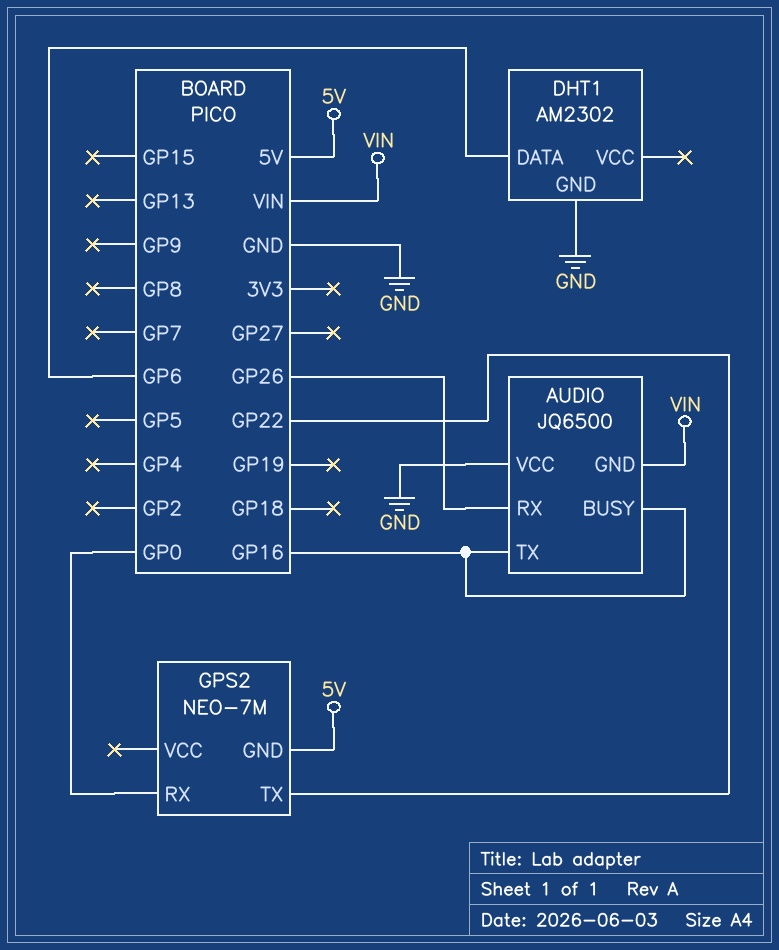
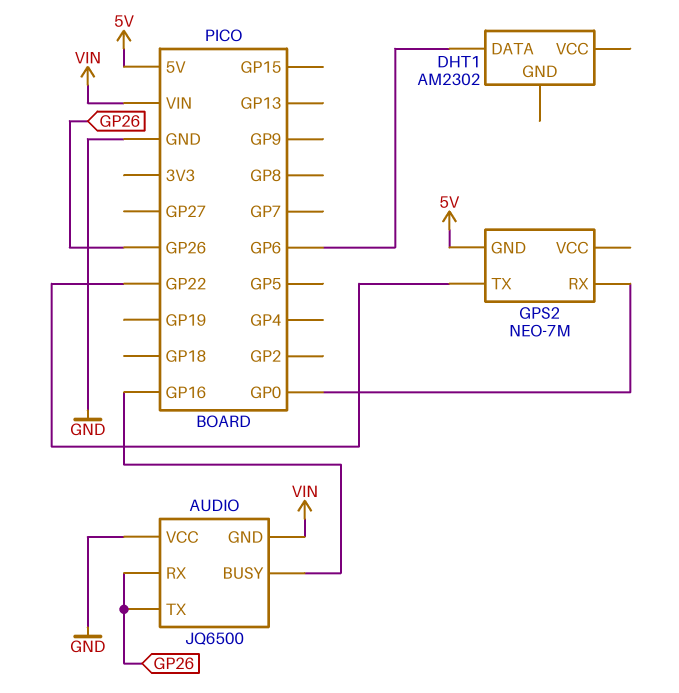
AUDIO pin TX: GP16 -> GP26
DHT1 pin GND: GND -> none

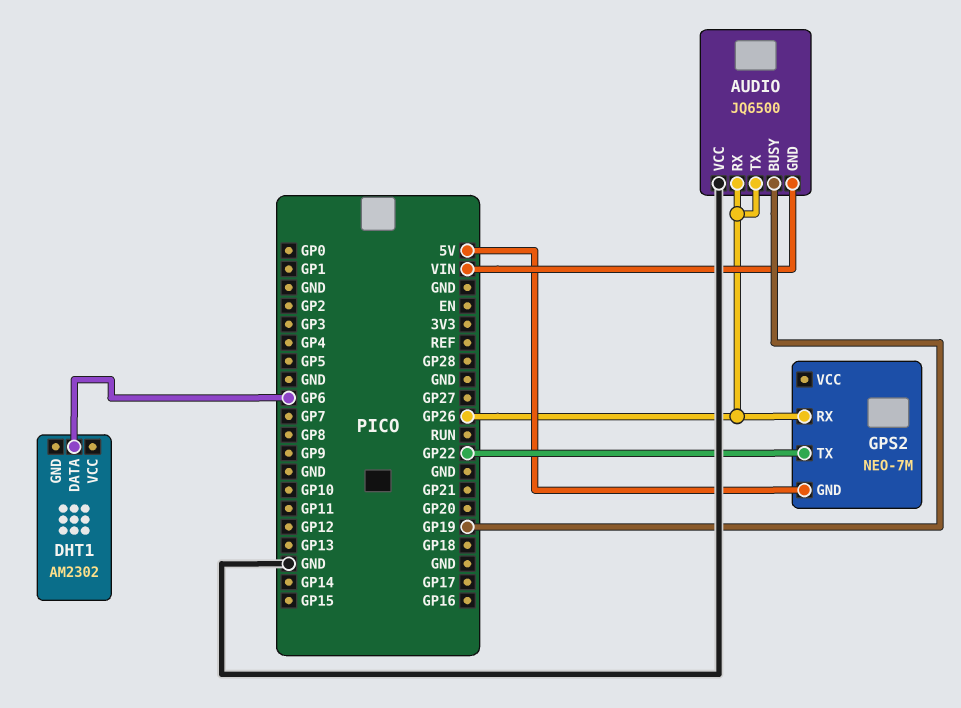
AUDIO pin BUSY: GP16 -> GP19
GPS2 pin RX: GP0 -> GP26

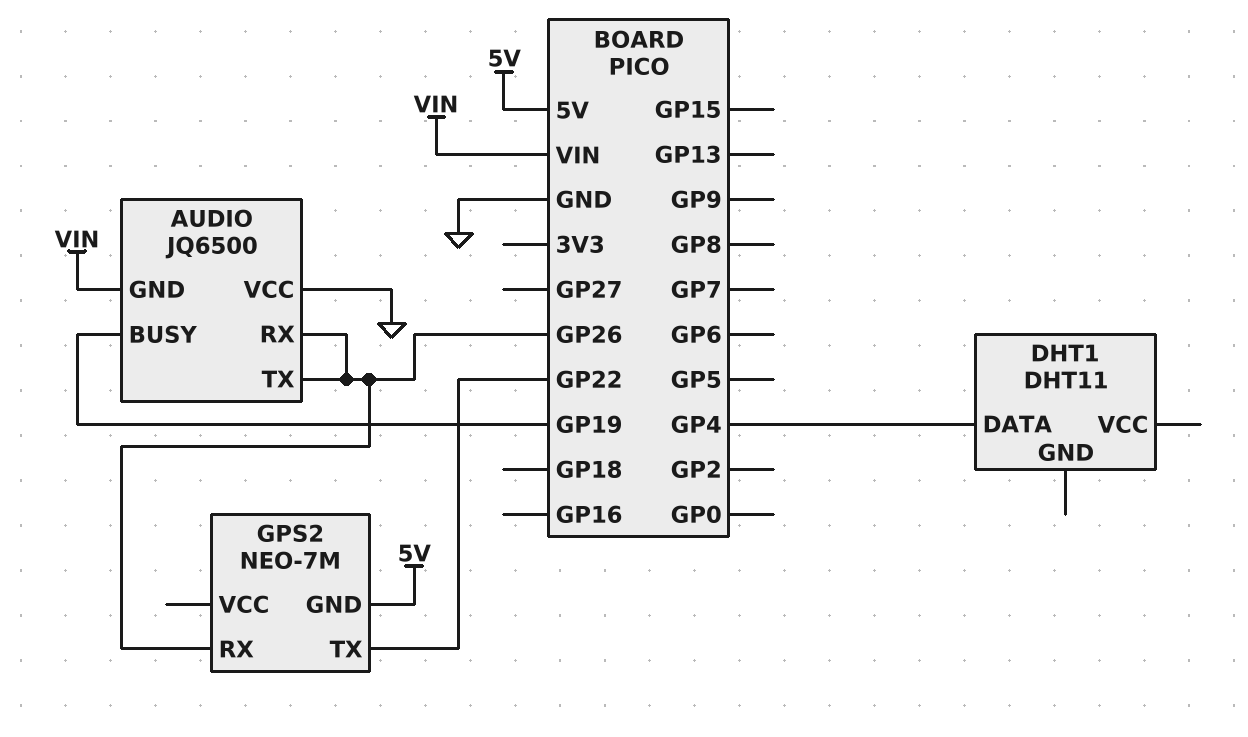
DHT1: AM2302 -> DHT11
DHT1 pin DATA: GP6 -> GP4

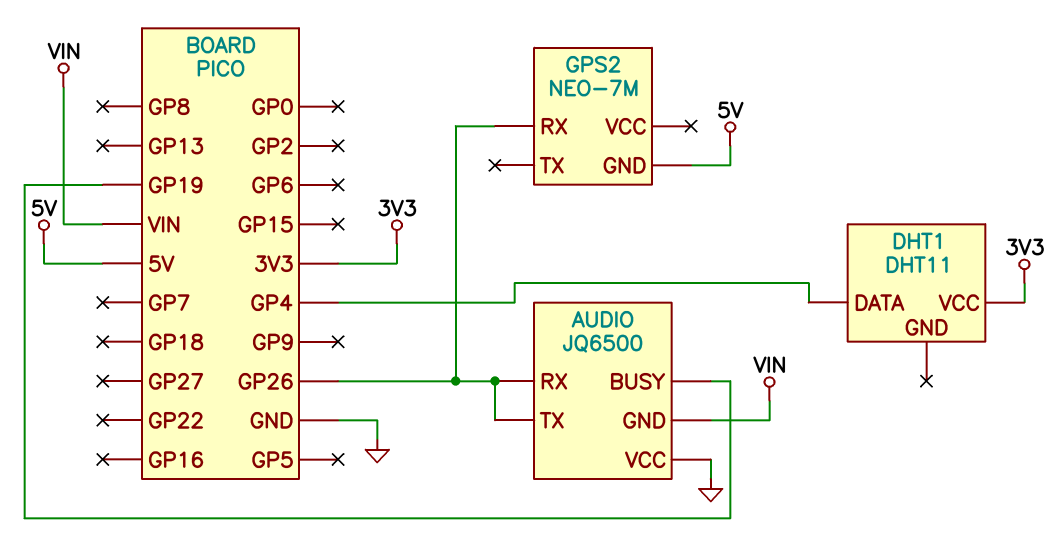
DHT1 pin VCC: none -> 3V3
GPS2 pin TX: GP22 -> none

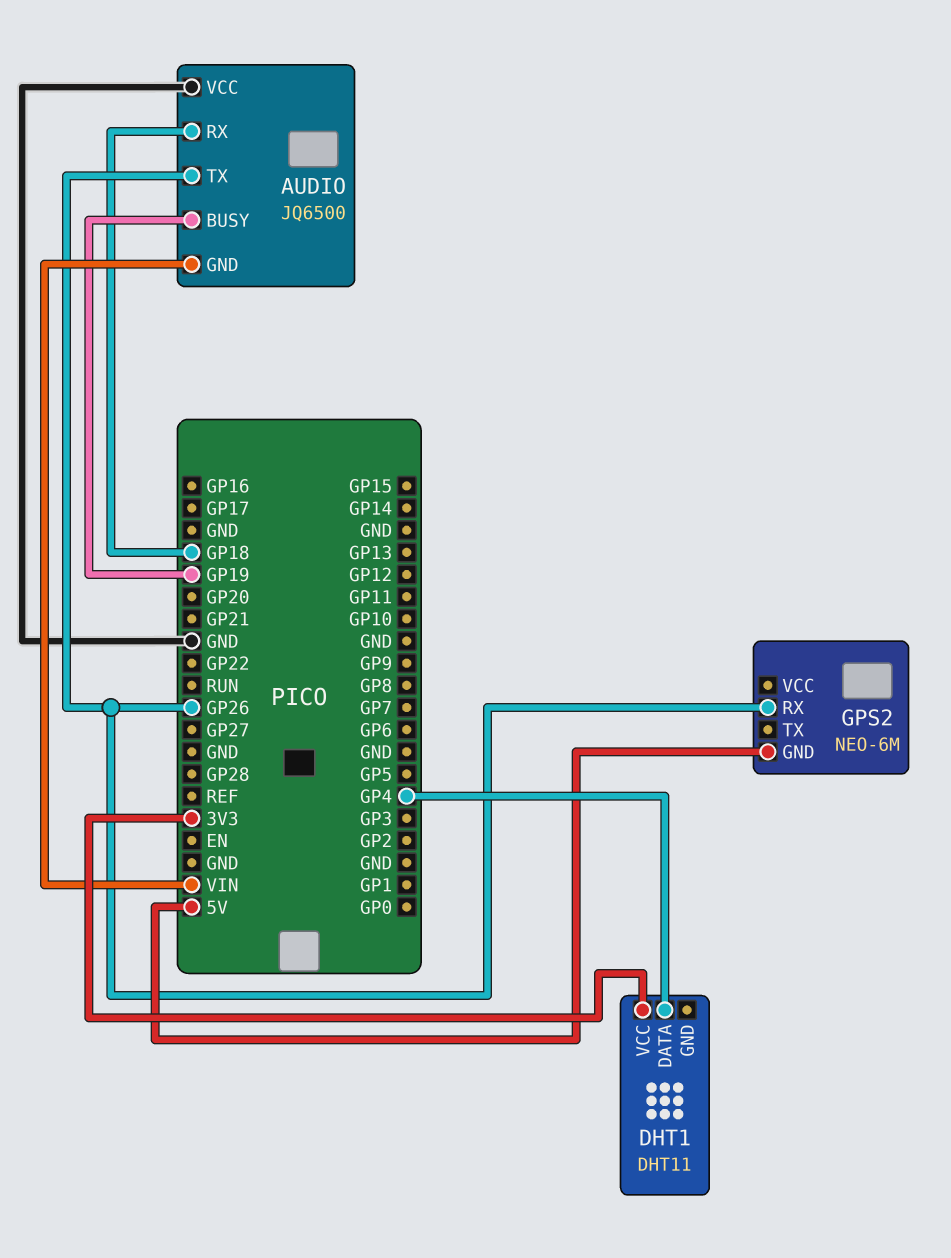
AUDIO pin RX: GP26 -> GP18
GPS2: NEO-7M -> NEO-6M

